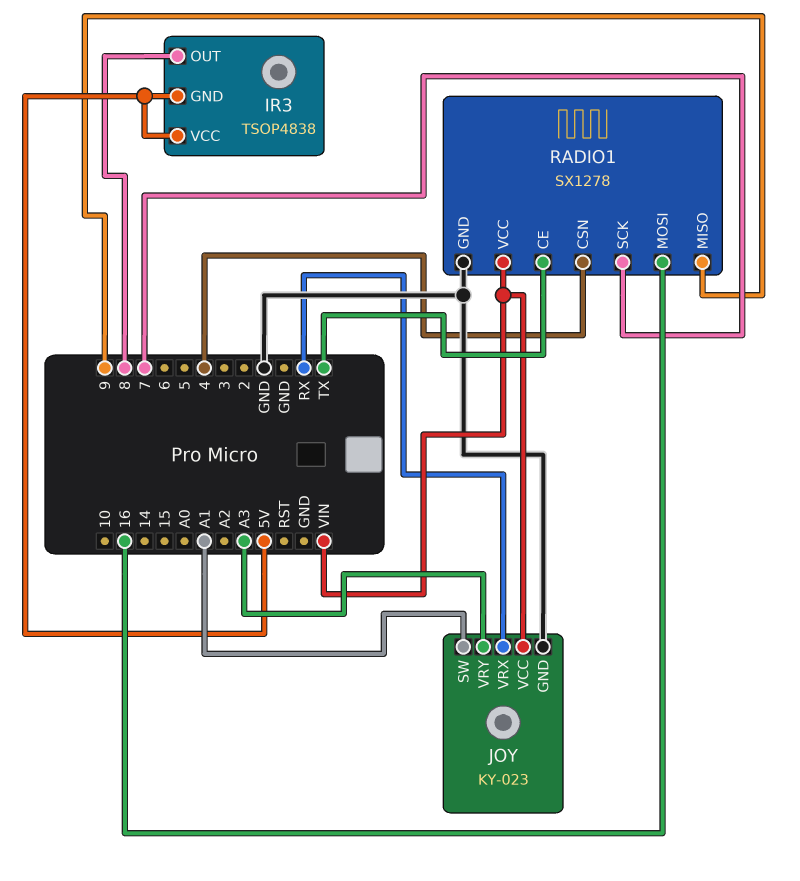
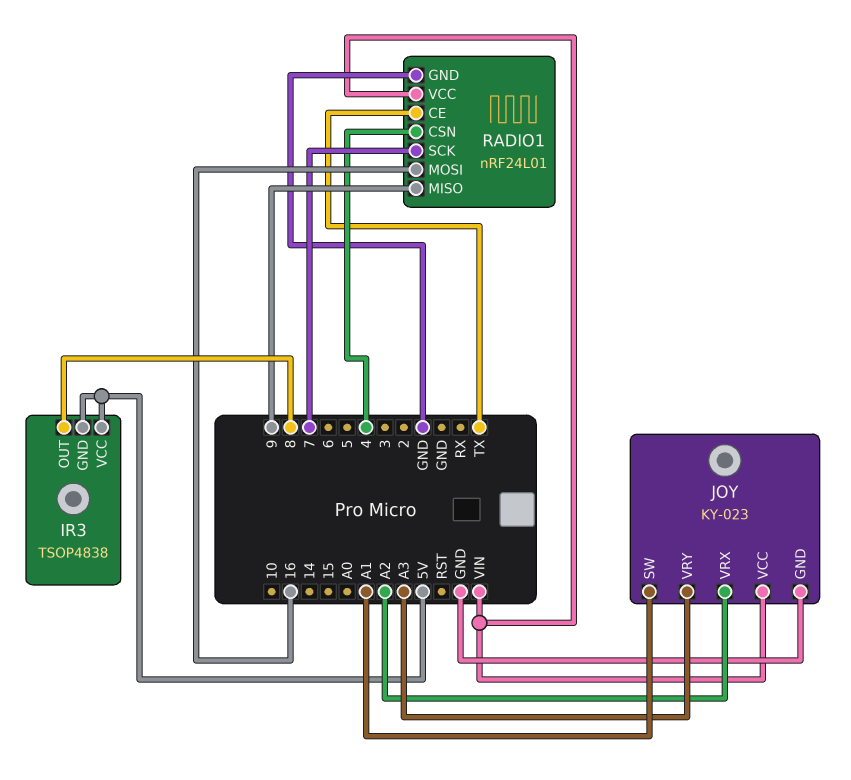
JOY pin VRX: RX -> A2
RADIO1: SX1278 -> nRF24L01

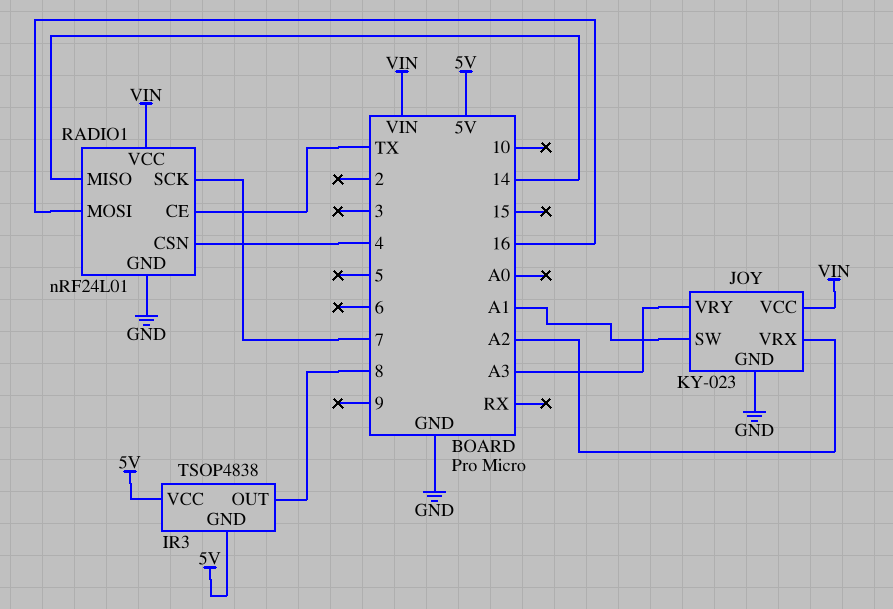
RADIO1 pin MISO: 9 -> 14

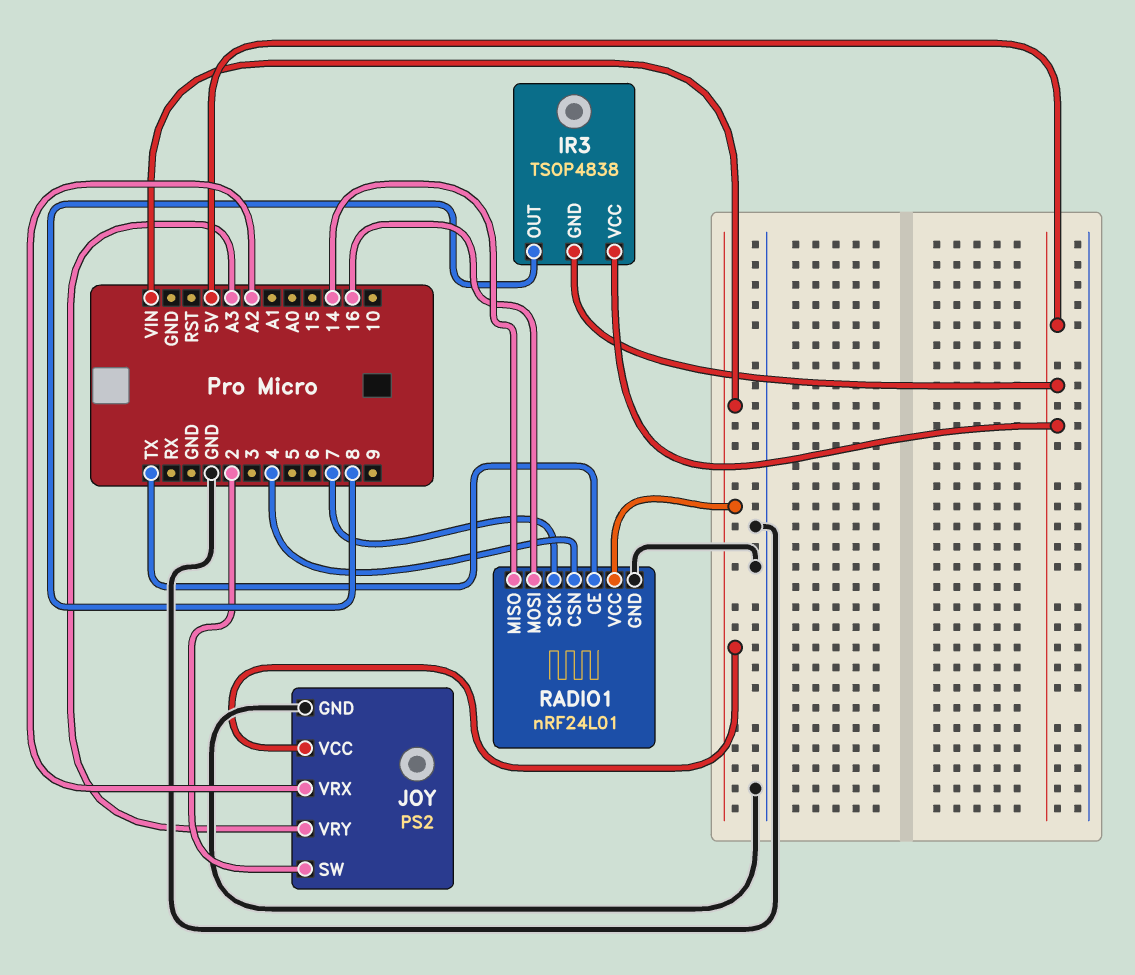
JOY: KY-023 -> PS2
JOY pin SW: A1 -> 2

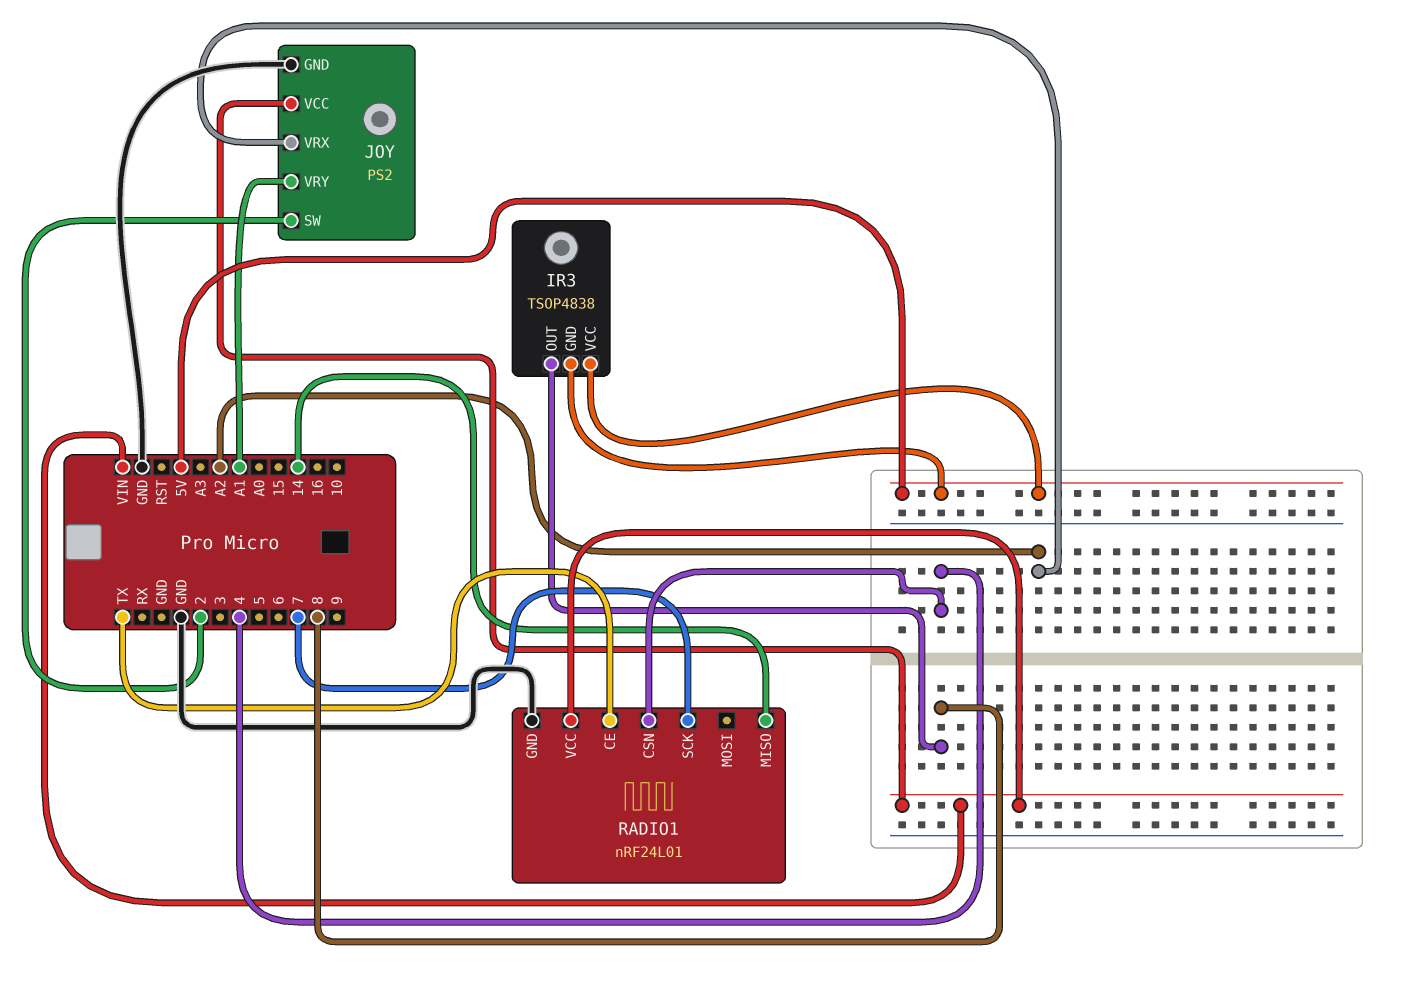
JOY pin VRY: A3 -> A1
RADIO1 pin MOSI: 16 -> none

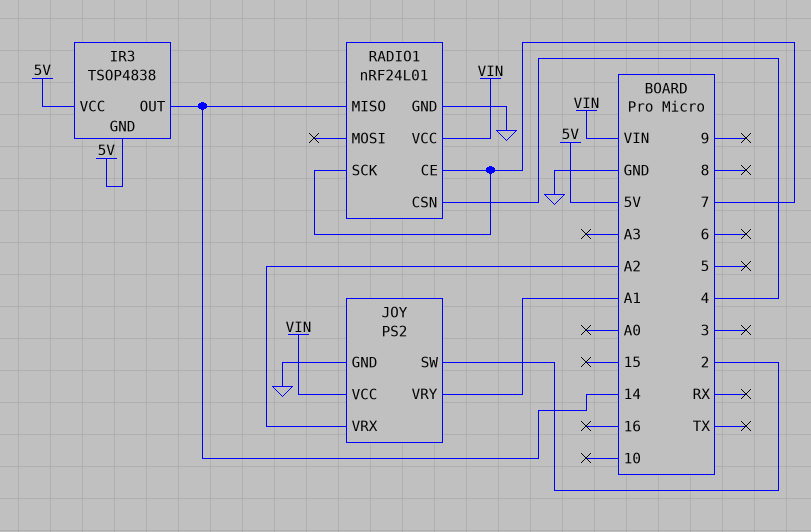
IR3 pin OUT: 8 -> 14
RADIO1 pin CE: TX -> 7

